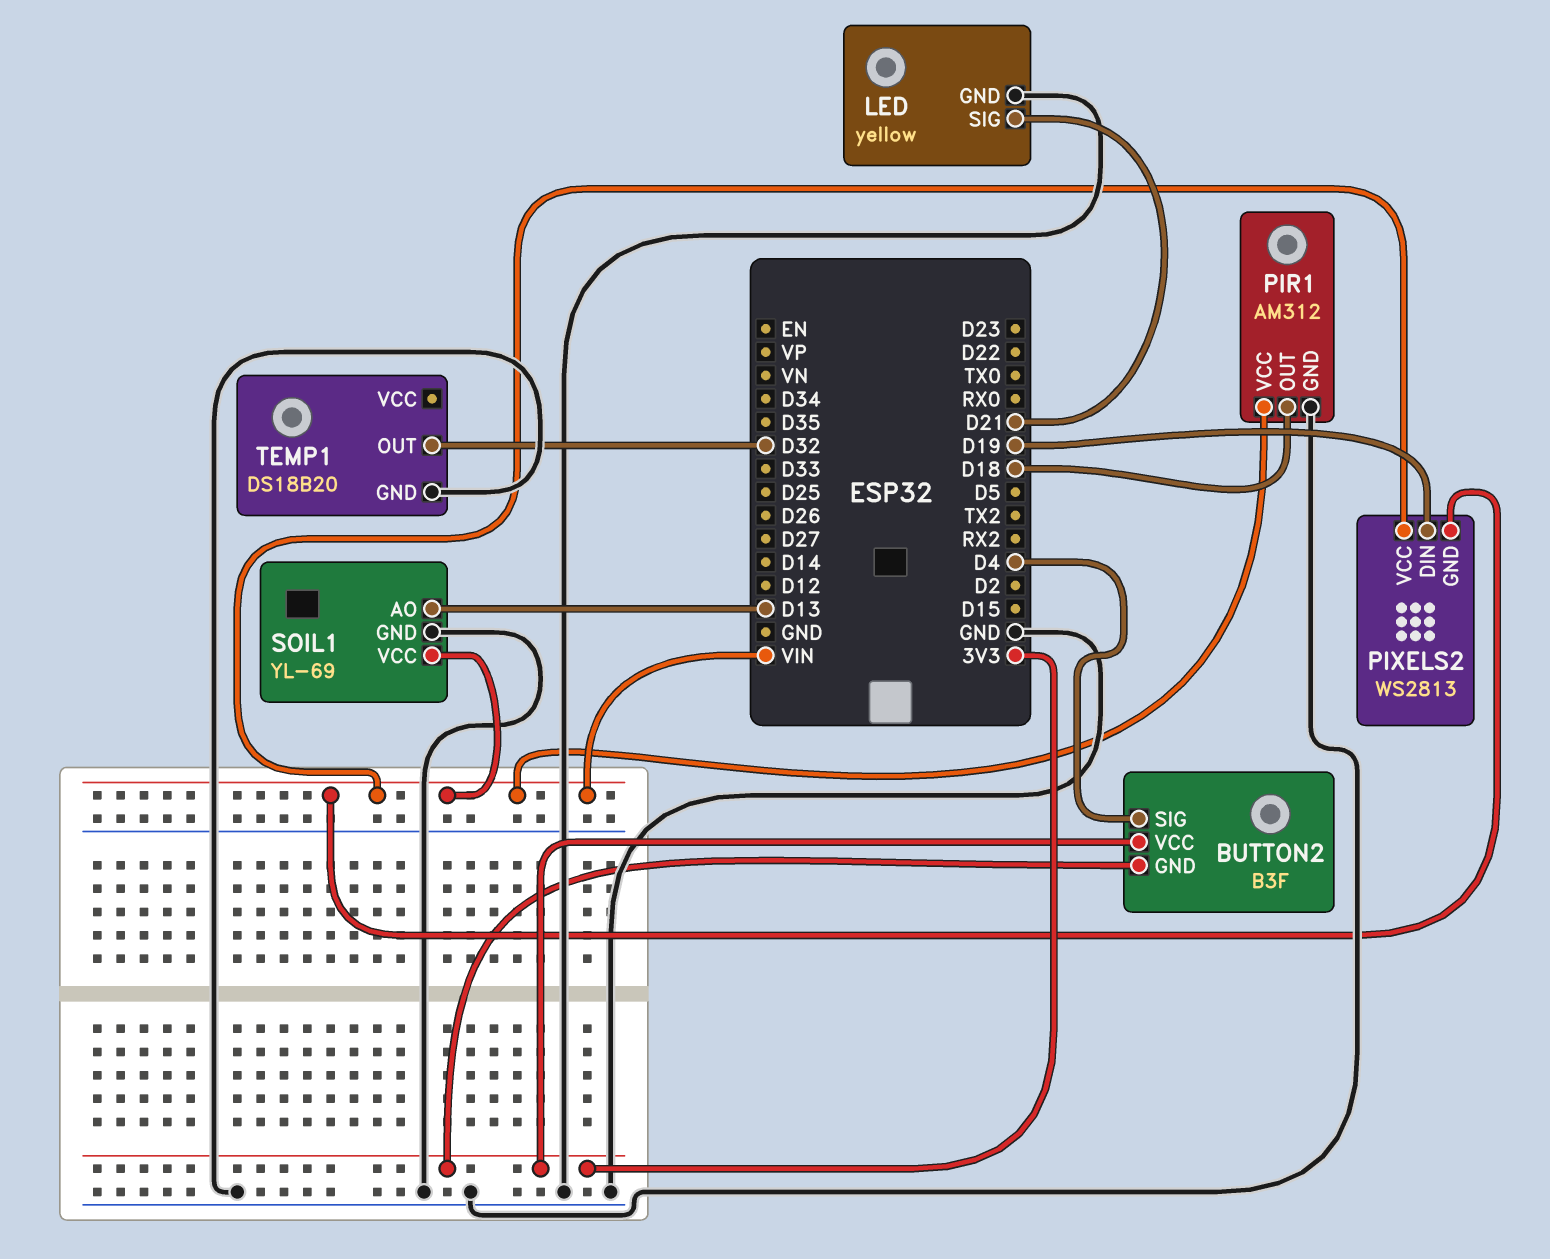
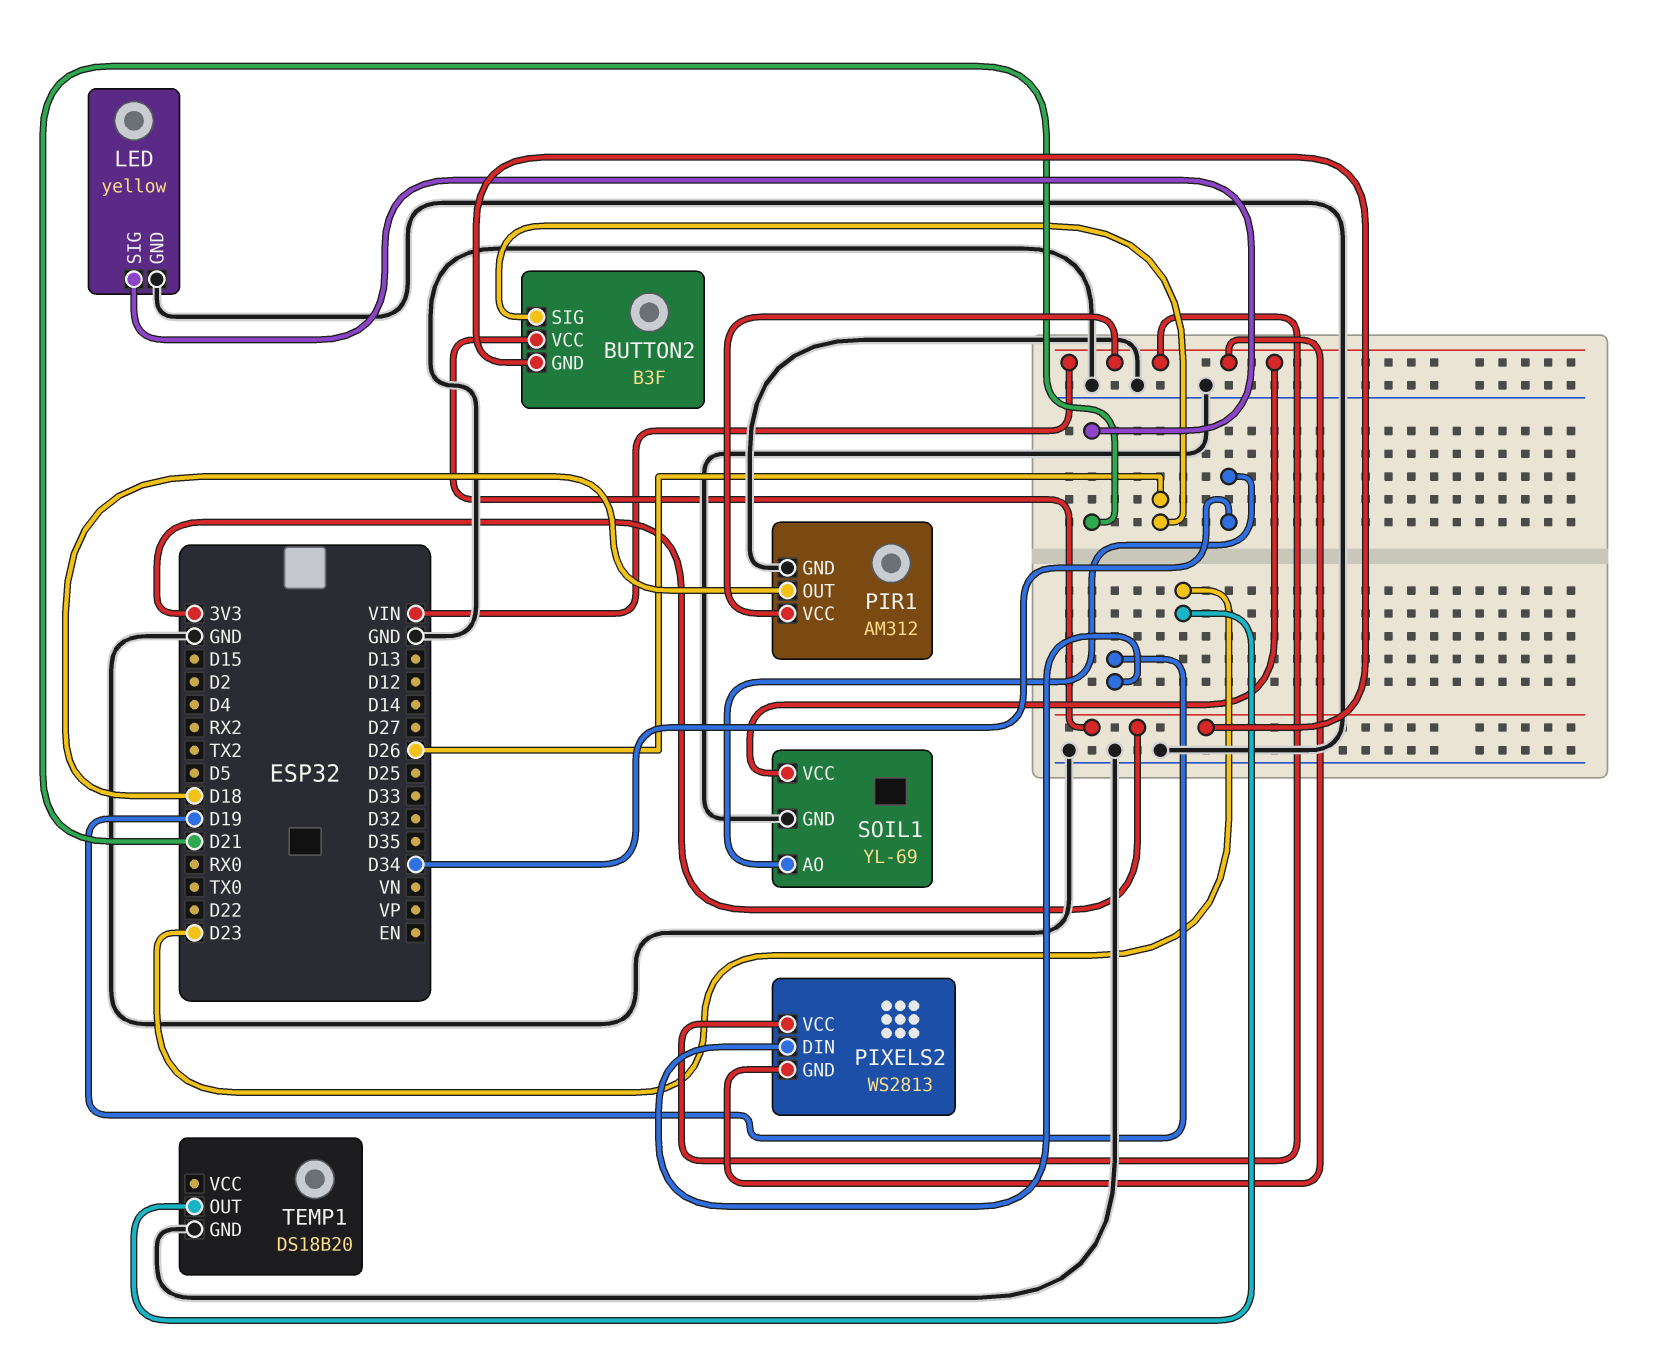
BUTTON2 pin SIG: D4 -> D26
SOIL1 pin AO: D13 -> D34
TEMP1 pin OUT: D32 -> D23

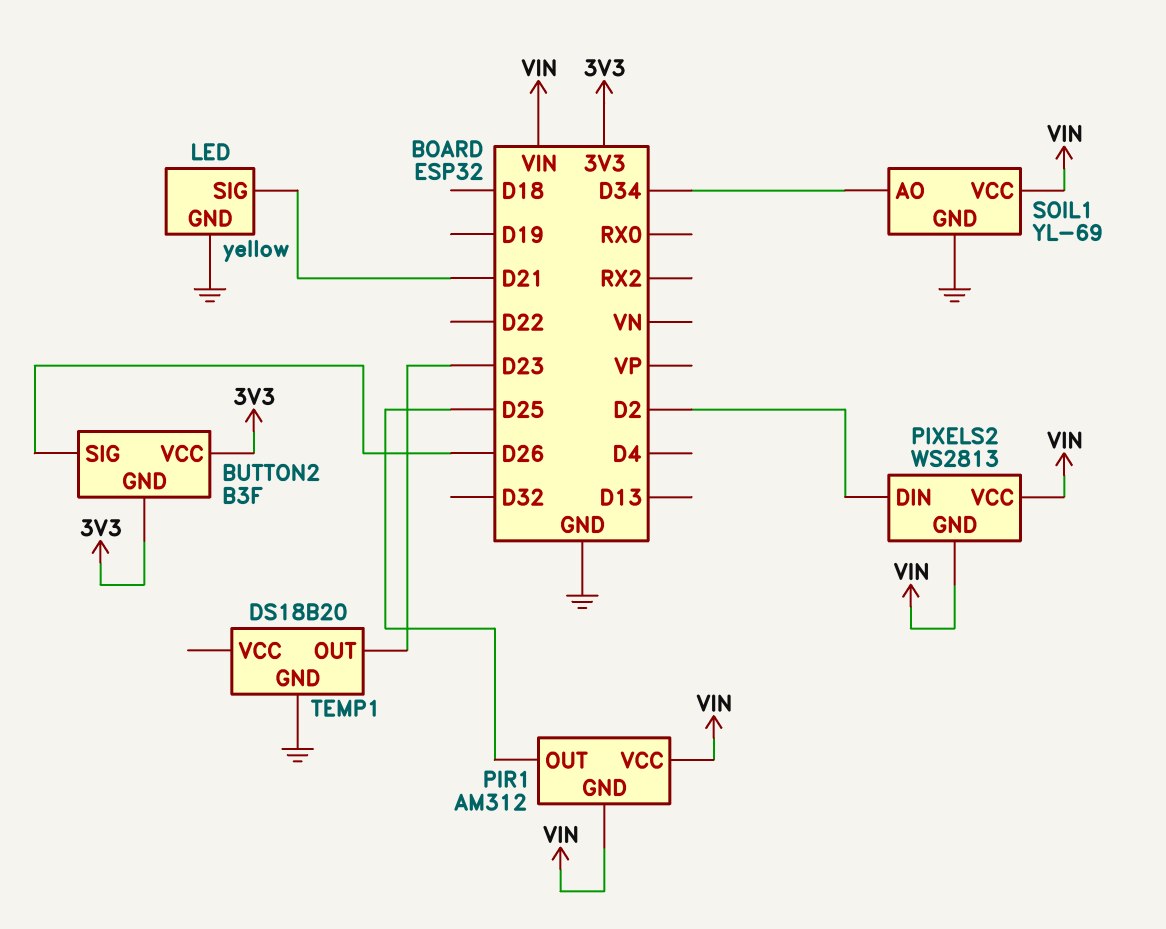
PIR1 pin GND: GND -> VIN
PIR1 pin OUT: D18 -> D25
PIXELS2 pin DIN: D19 -> D2

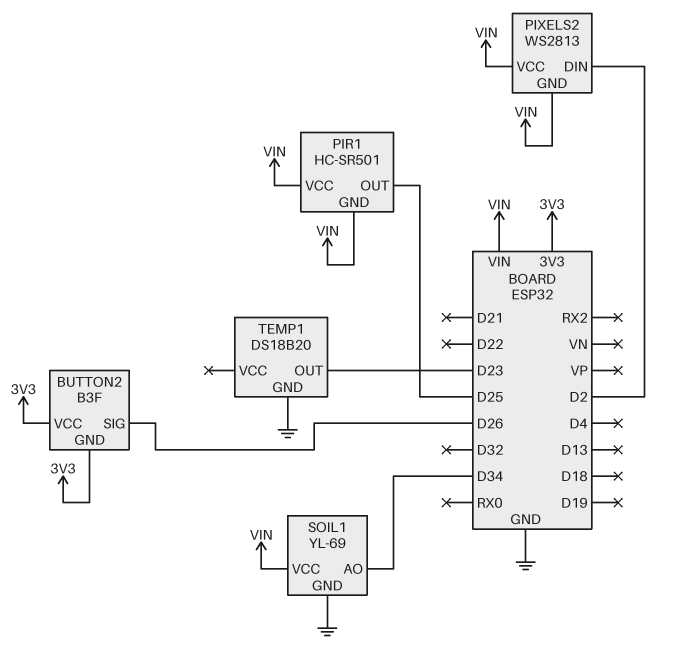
LED: yellow -> none
LED pin GND: GND -> none
LED pin SIG: D21 -> none
PIR1: AM312 -> HC-SR501

